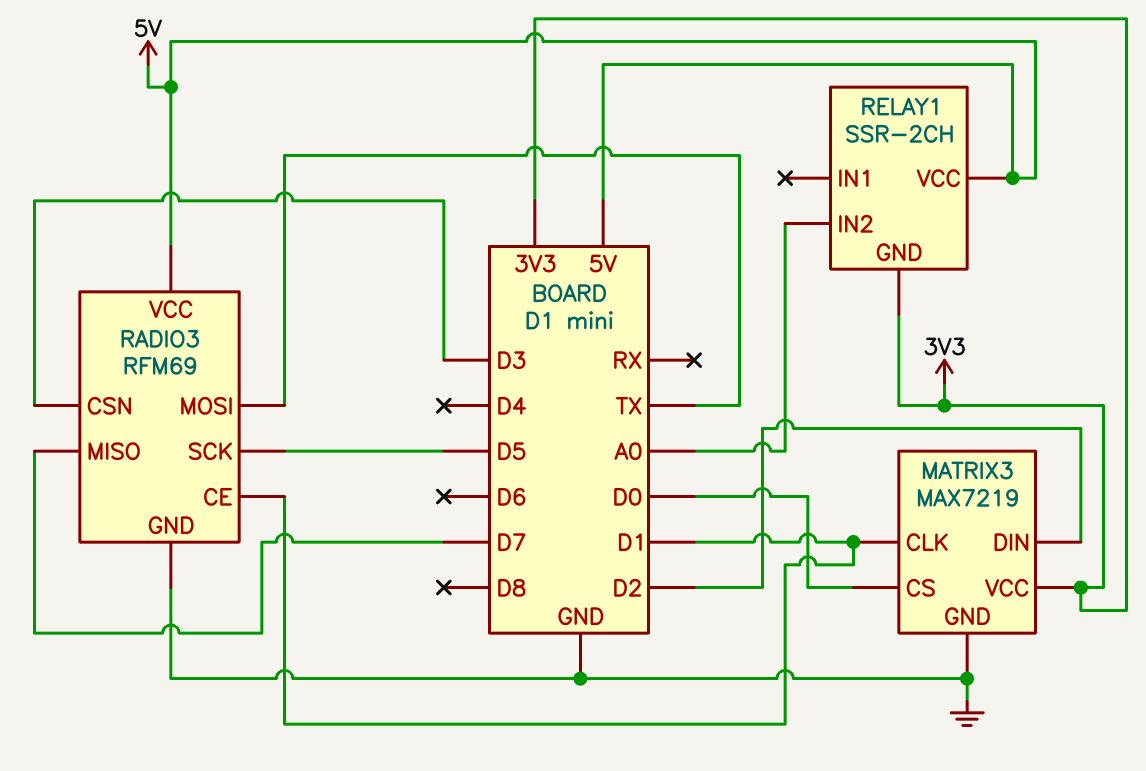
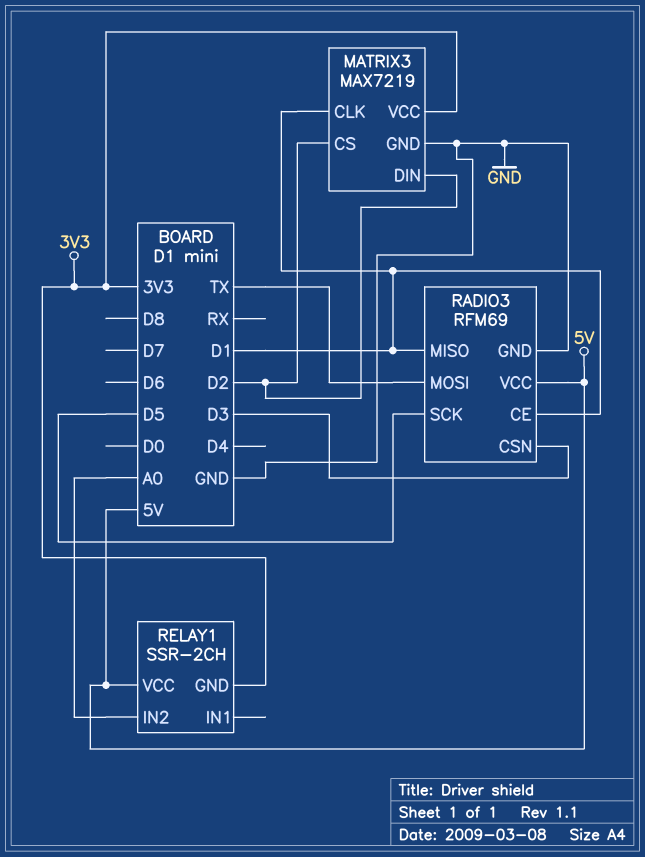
MATRIX3 pin CS: D0 -> D2
RADIO3 pin MISO: D7 -> D1

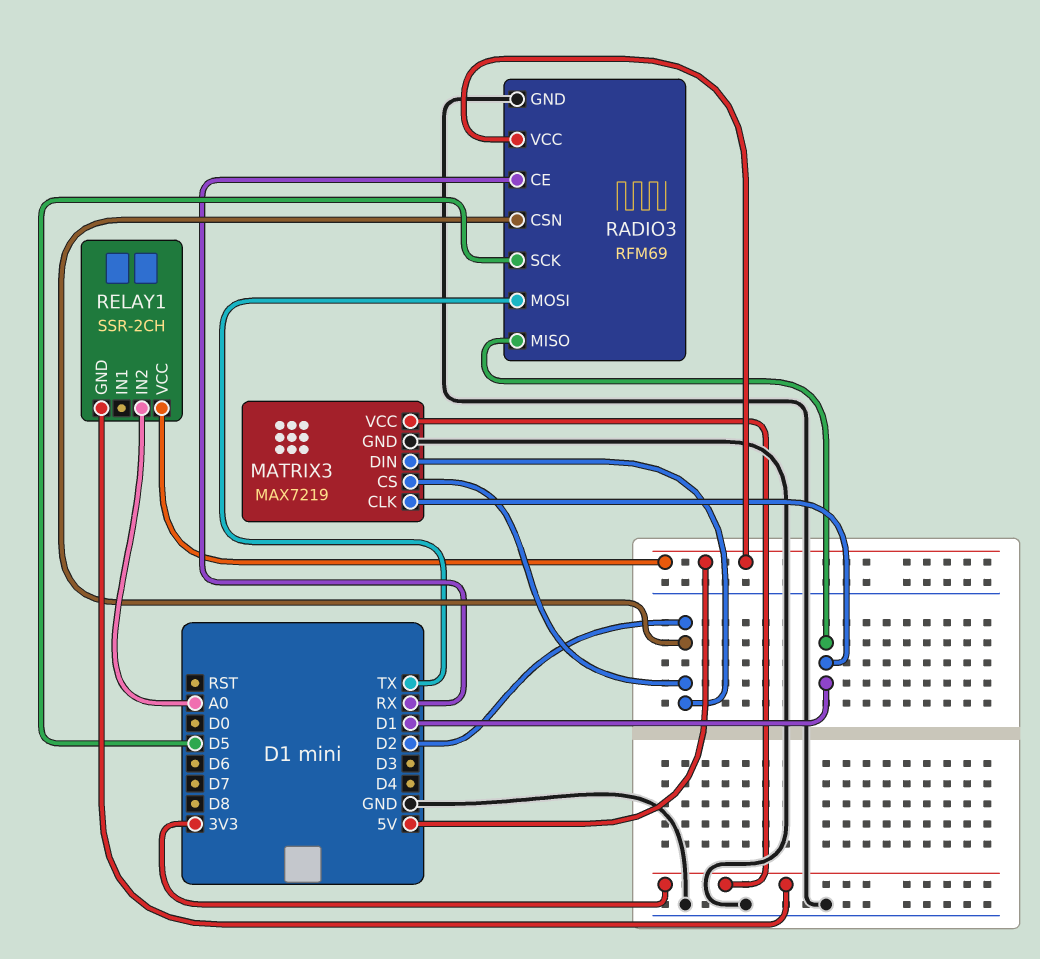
RADIO3 pin CE: D1 -> RX
RADIO3 pin CSN: D3 -> D2

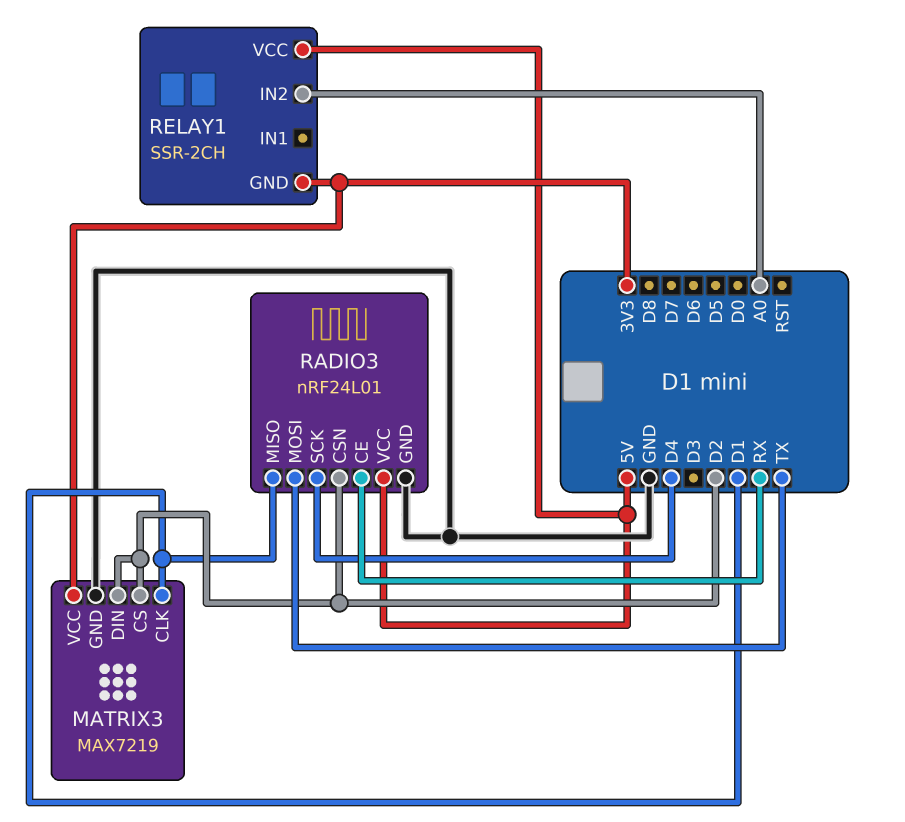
RADIO3: RFM69 -> nRF24L01
RADIO3 pin SCK: D5 -> D4

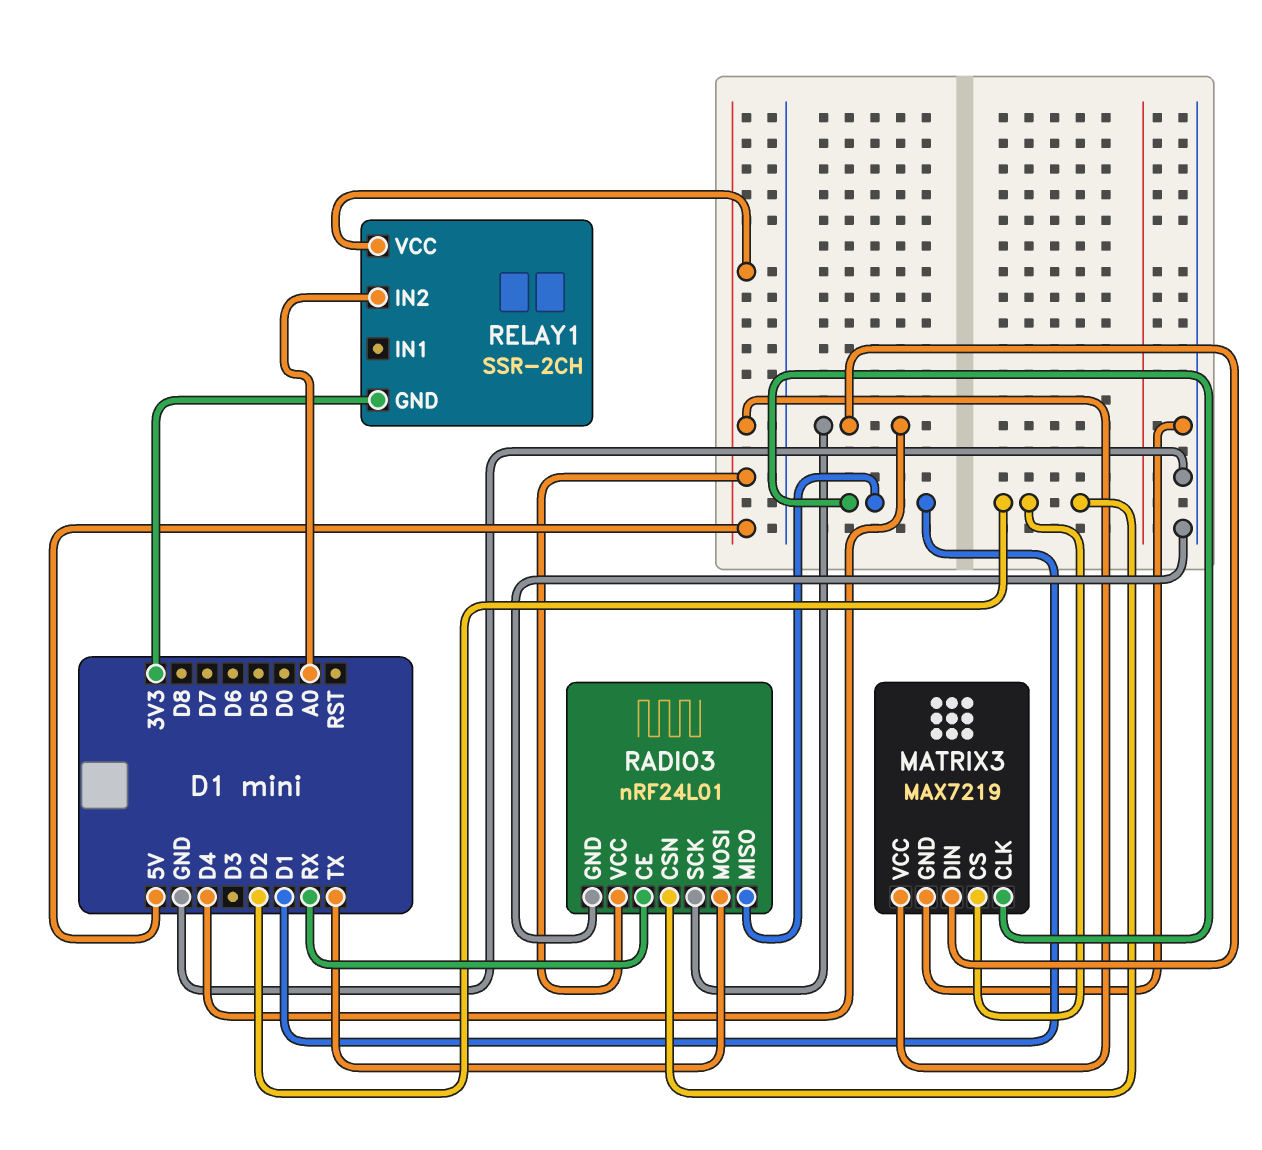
MATRIX3 pin DIN: D2 -> D4
MATRIX3 pin VCC: 3V3 -> 5V

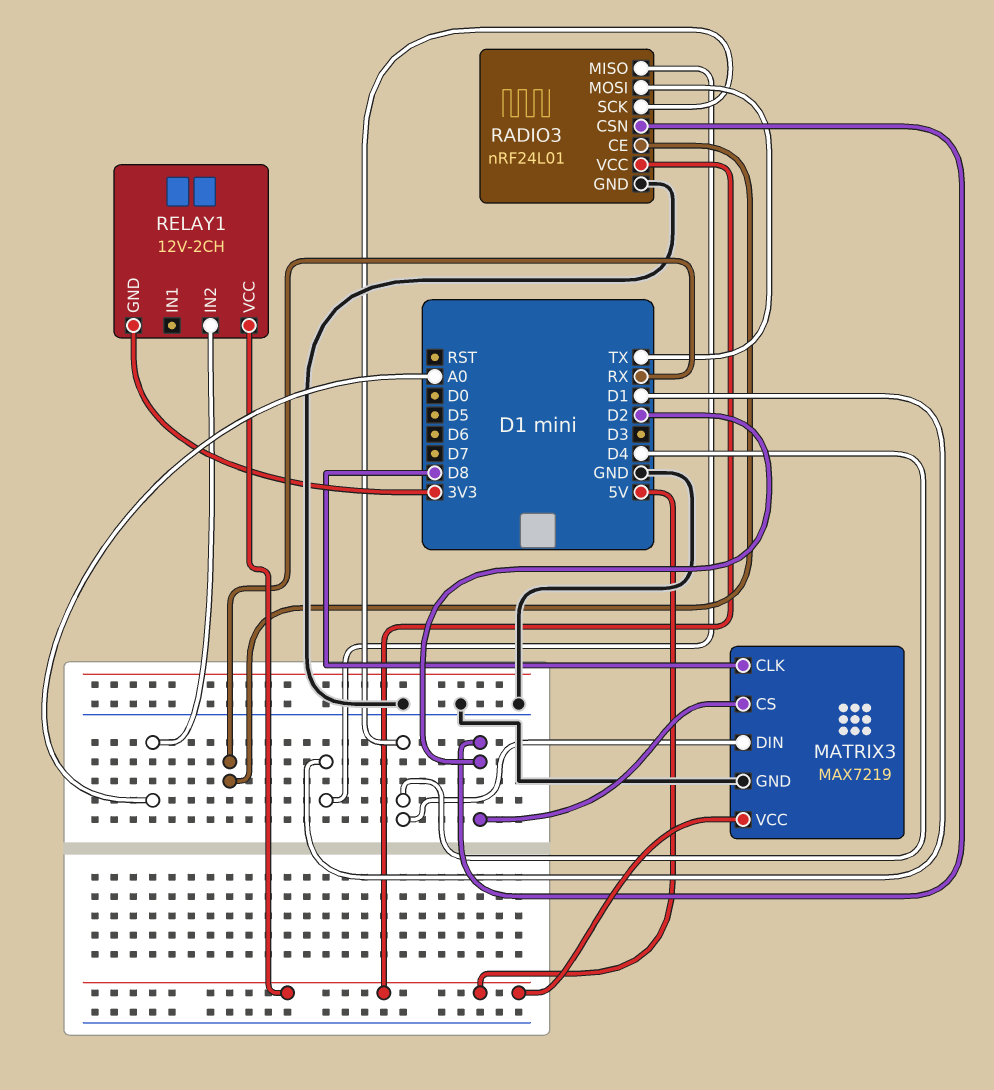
MATRIX3 pin CLK: D1 -> D8
RELAY1: SSR-2CH -> 12V-2CH

